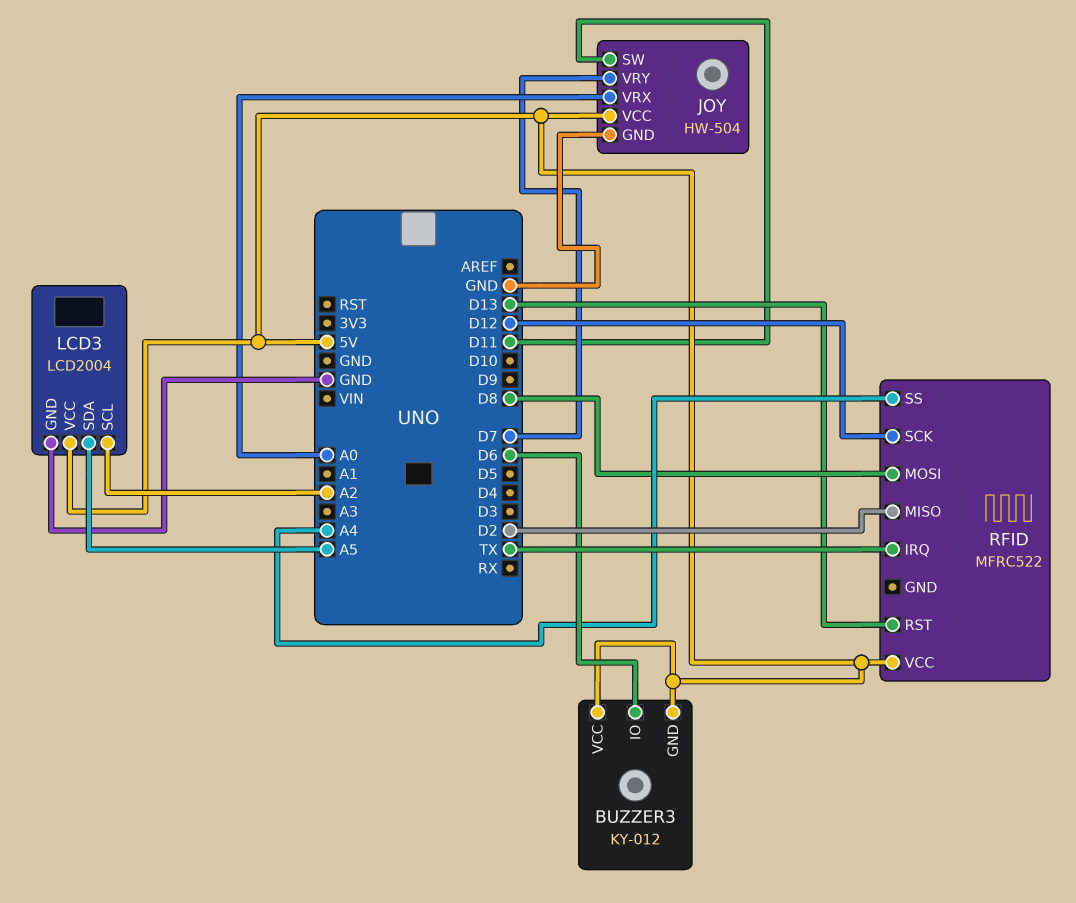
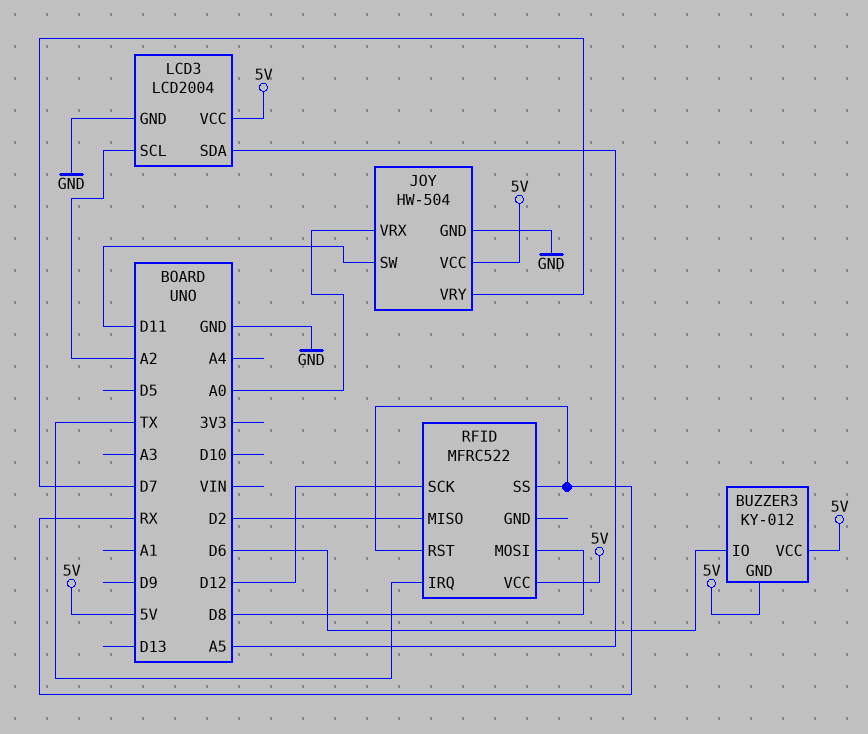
RFID pin RST: D13 -> RX
RFID pin SS: A4 -> RX

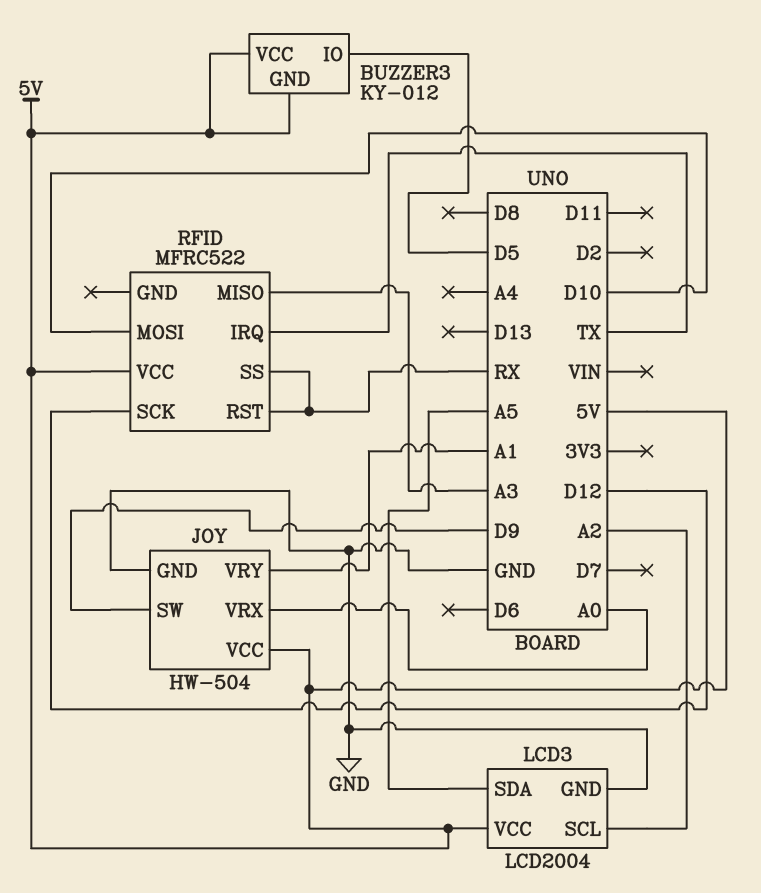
BUZZER3 pin IO: D6 -> D5
JOY pin SW: D11 -> D9
JOY pin VRY: D7 -> A1
RFID pin MISO: D2 -> A3
RFID pin MOSI: D8 -> D10

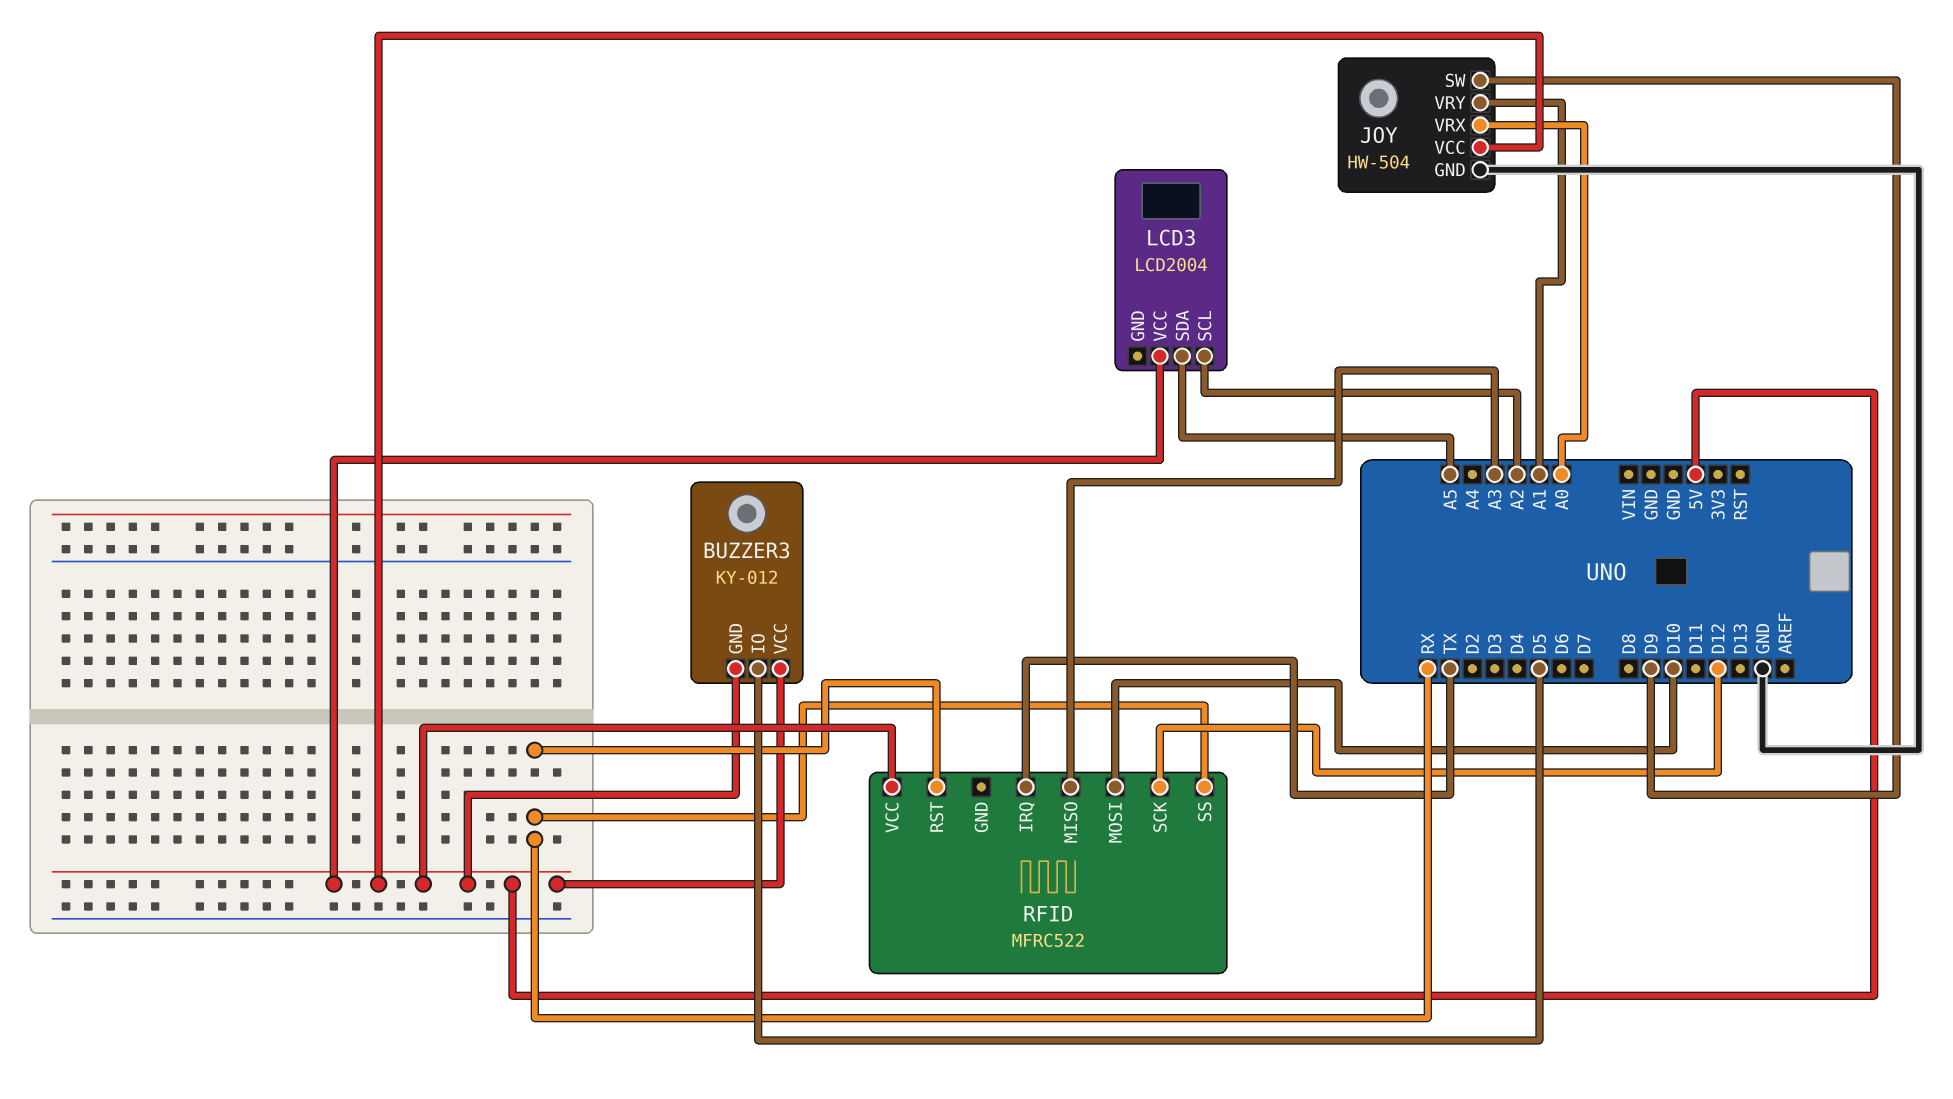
LCD3 pin GND: GND -> none

